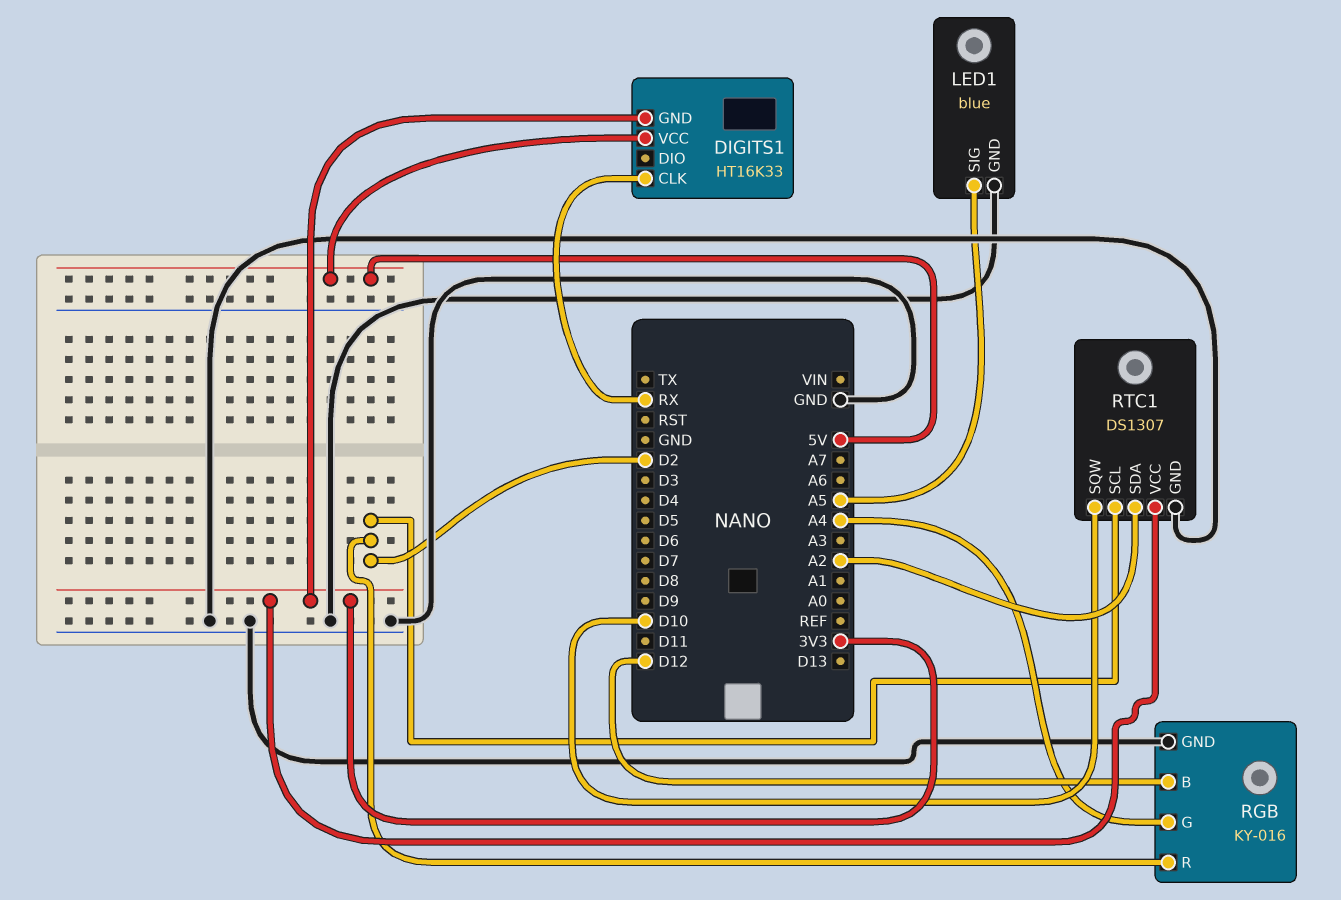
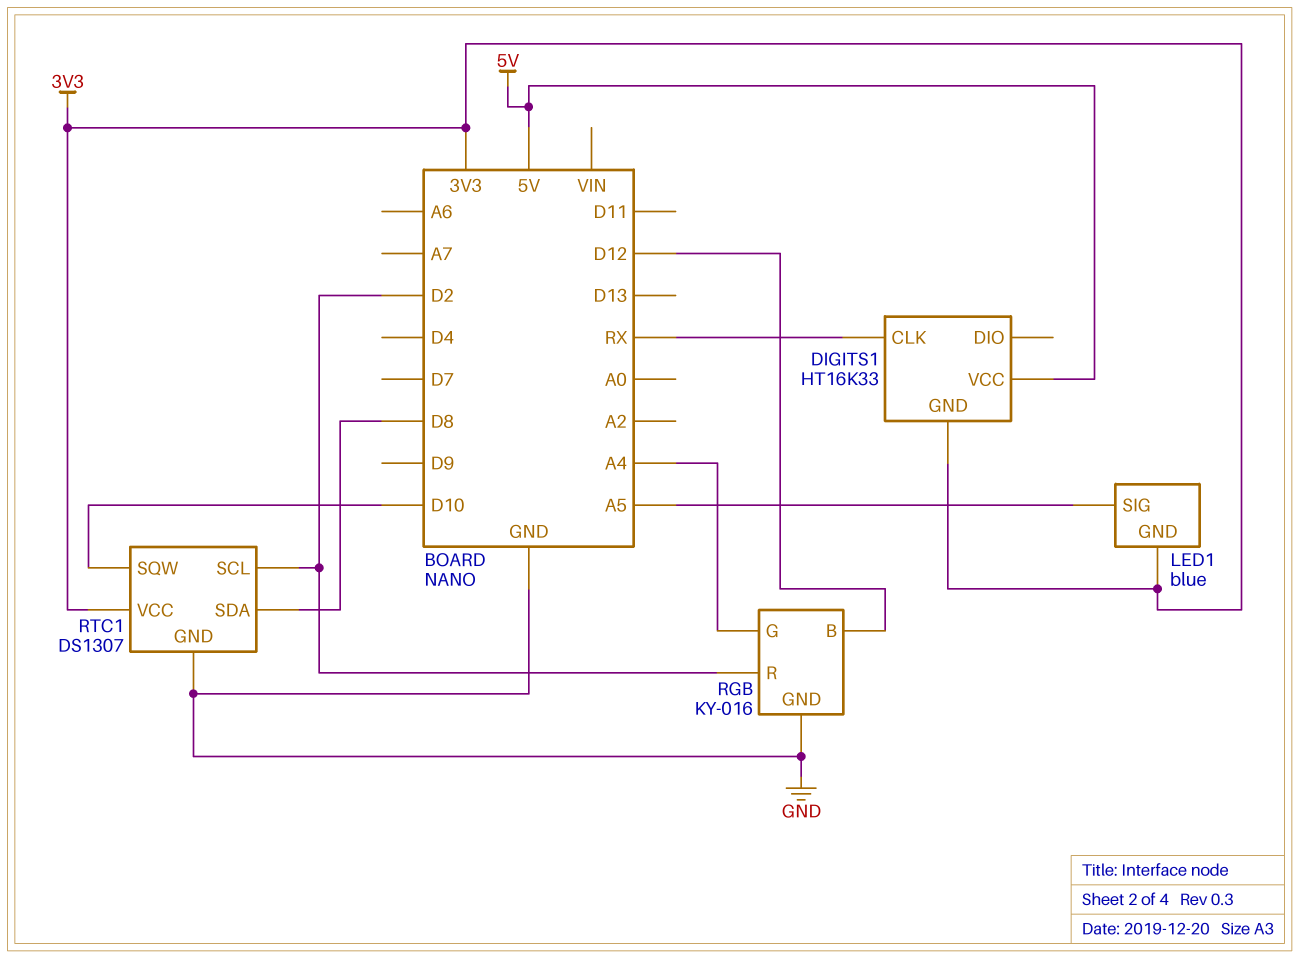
LED1 pin GND: GND -> 3V3
RTC1 pin SDA: A2 -> D8

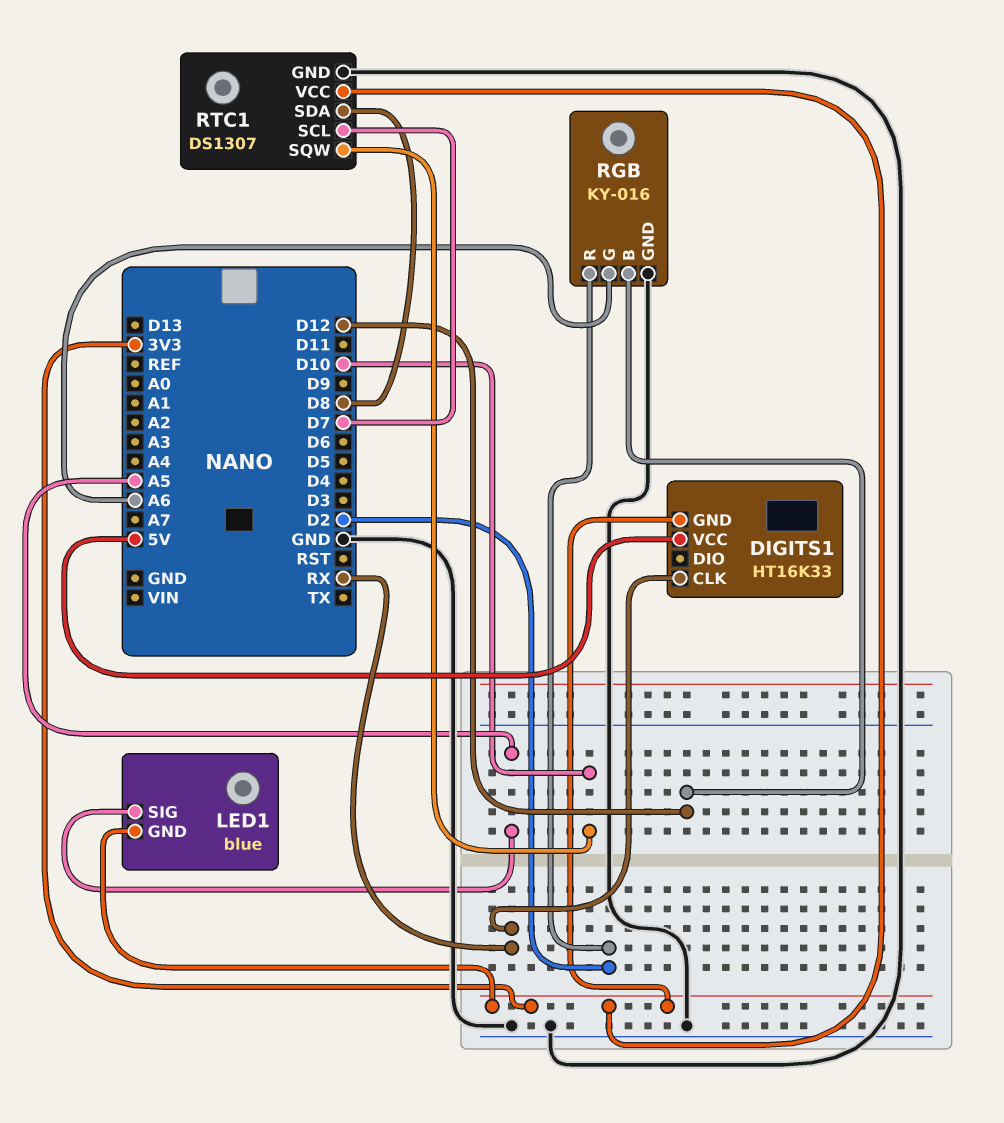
RGB pin G: A4 -> A6
RTC1 pin SCL: D2 -> D7

